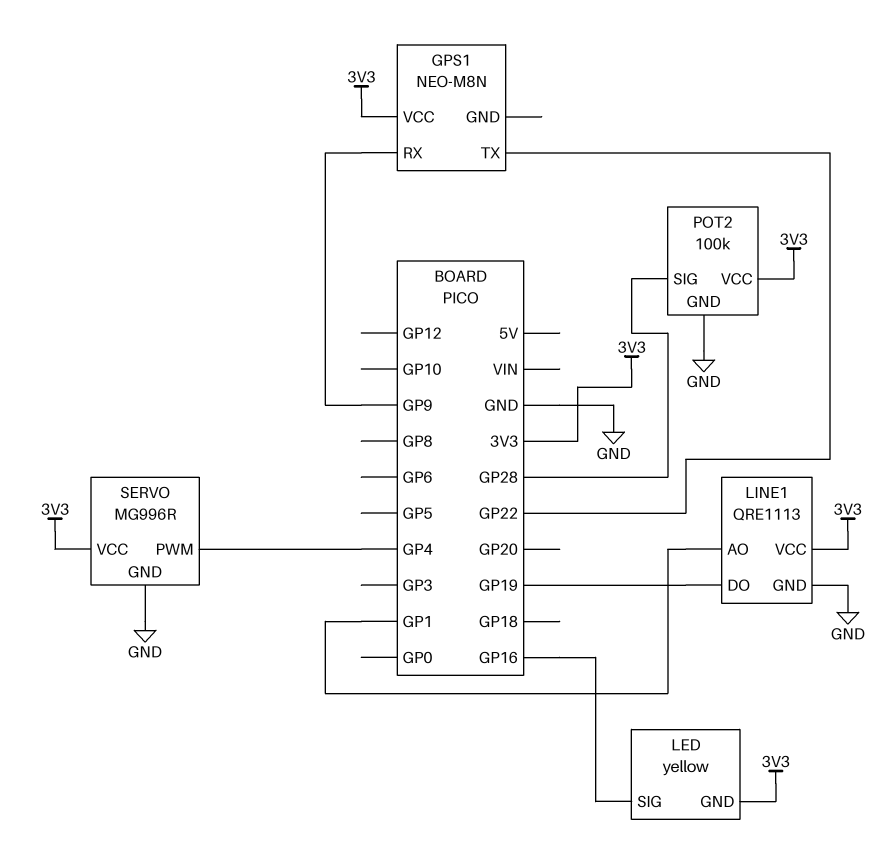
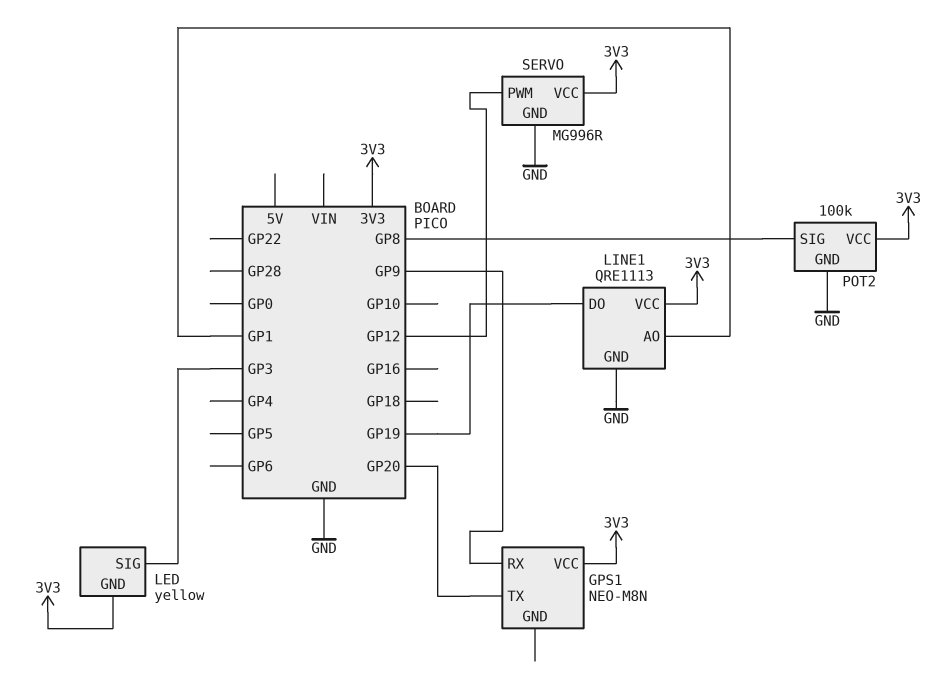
GPS1 pin TX: GP22 -> GP20
LED pin SIG: GP16 -> GP3
POT2 pin SIG: GP28 -> GP8
SERVO pin PWM: GP4 -> GP12

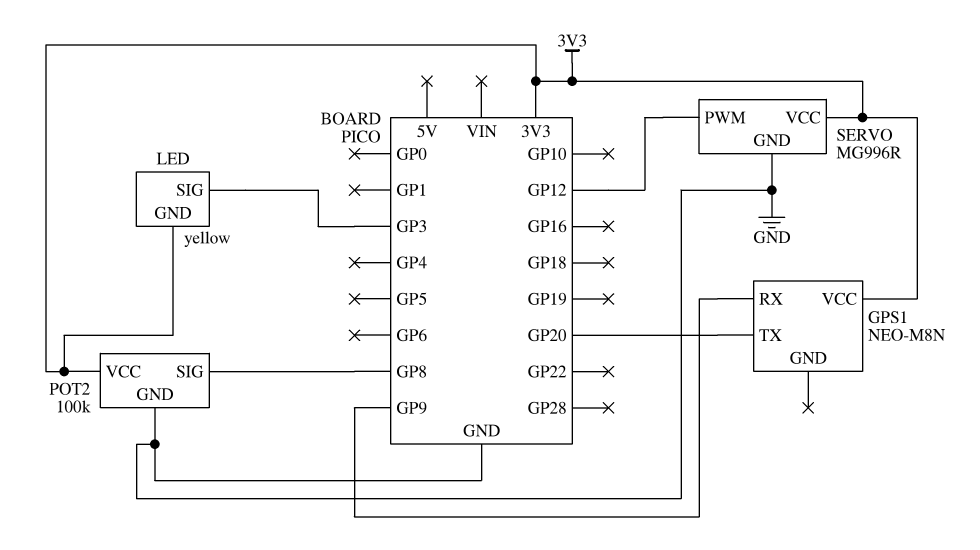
LINE1: QRE1113 -> none
LINE1 pin AO: GP1 -> none
LINE1 pin DO: GP19 -> none
LINE1 pin GND: GND -> none
LINE1 pin VCC: 3V3 -> none

